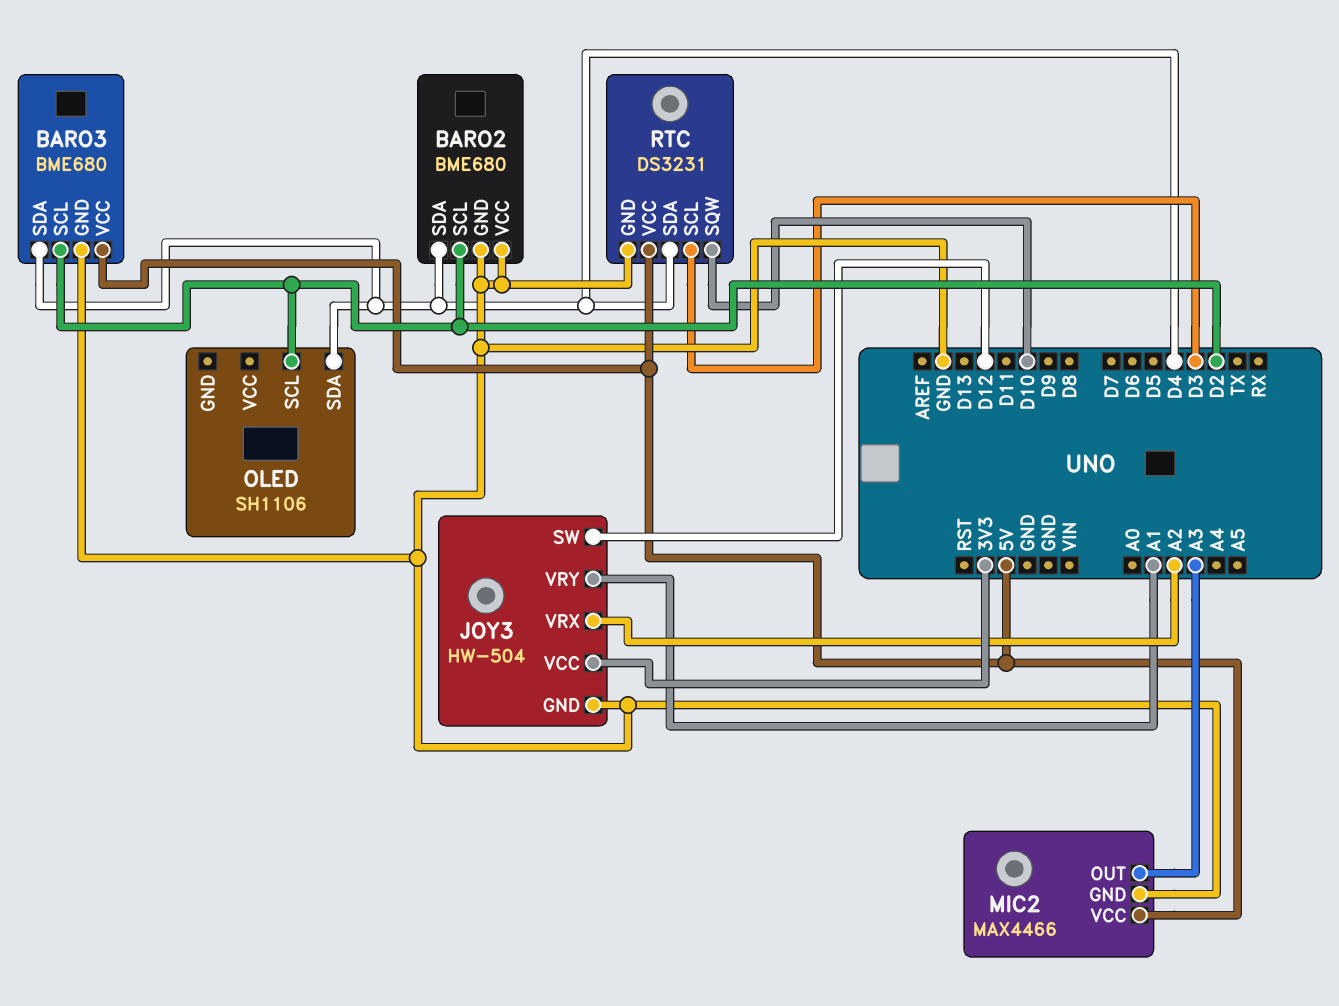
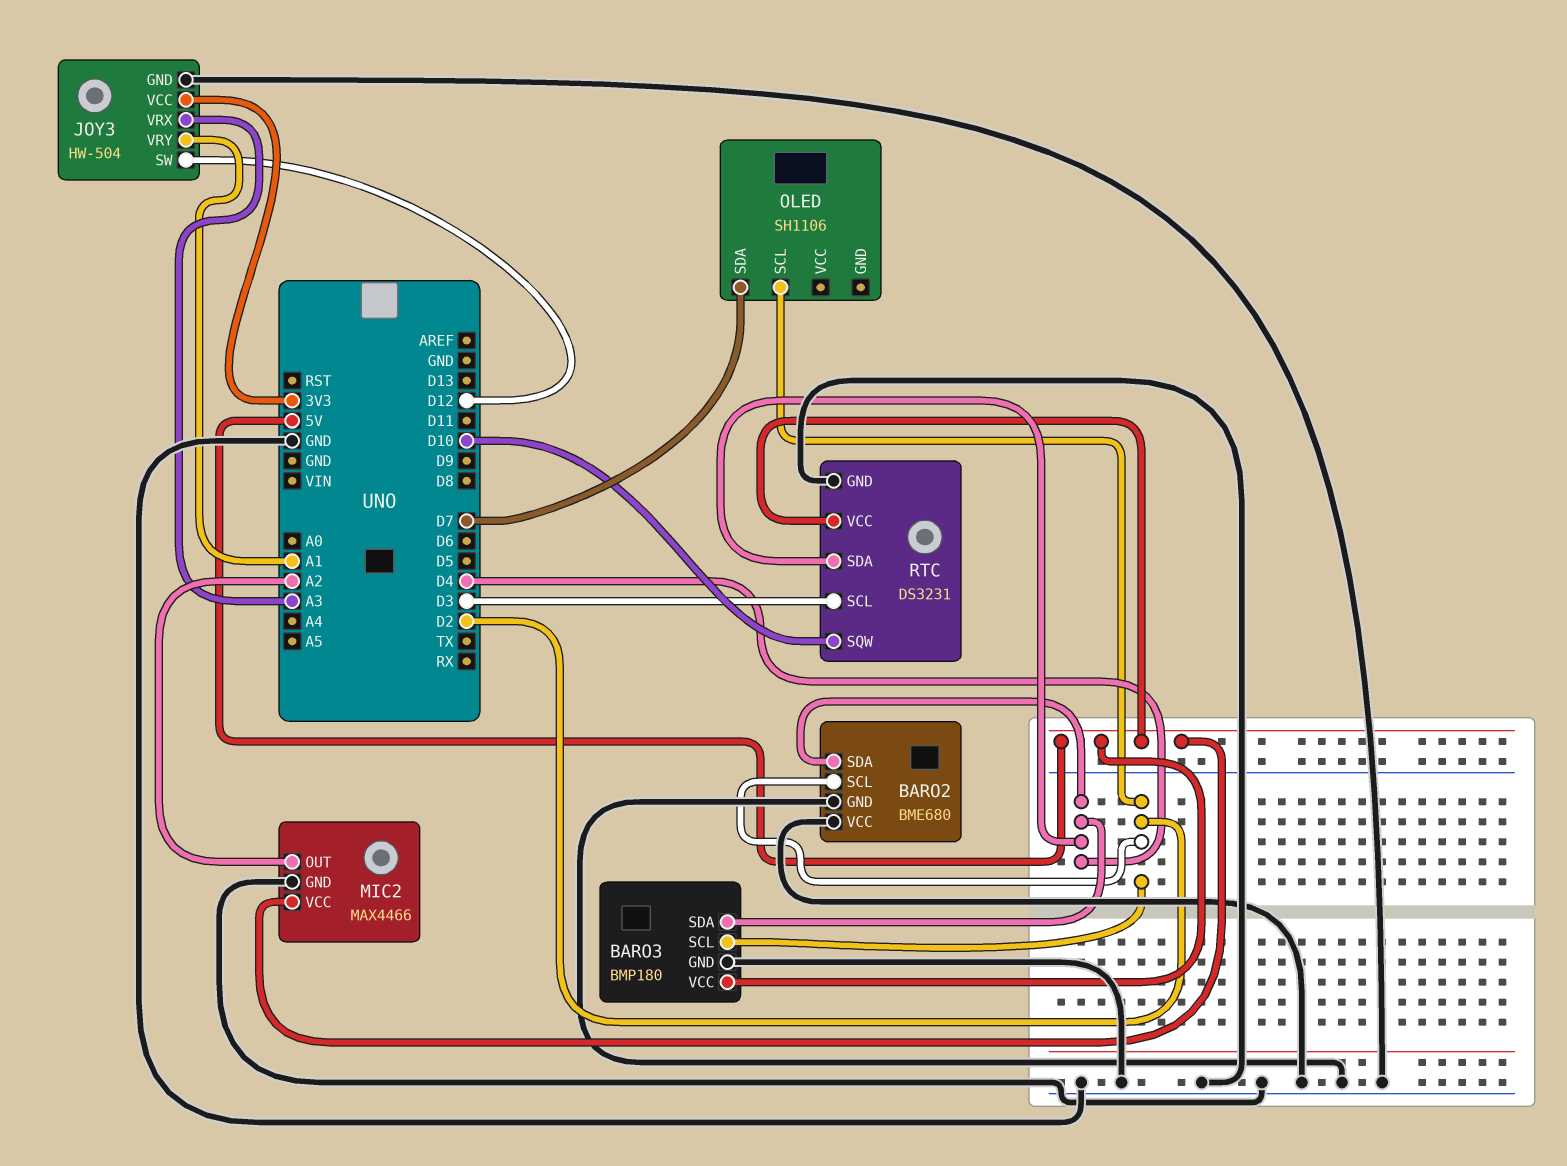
BARO3: BME680 -> BMP180
JOY3 pin VRX: A2 -> A3
MIC2 pin OUT: A3 -> A2
OLED pin SDA: D4 -> D7

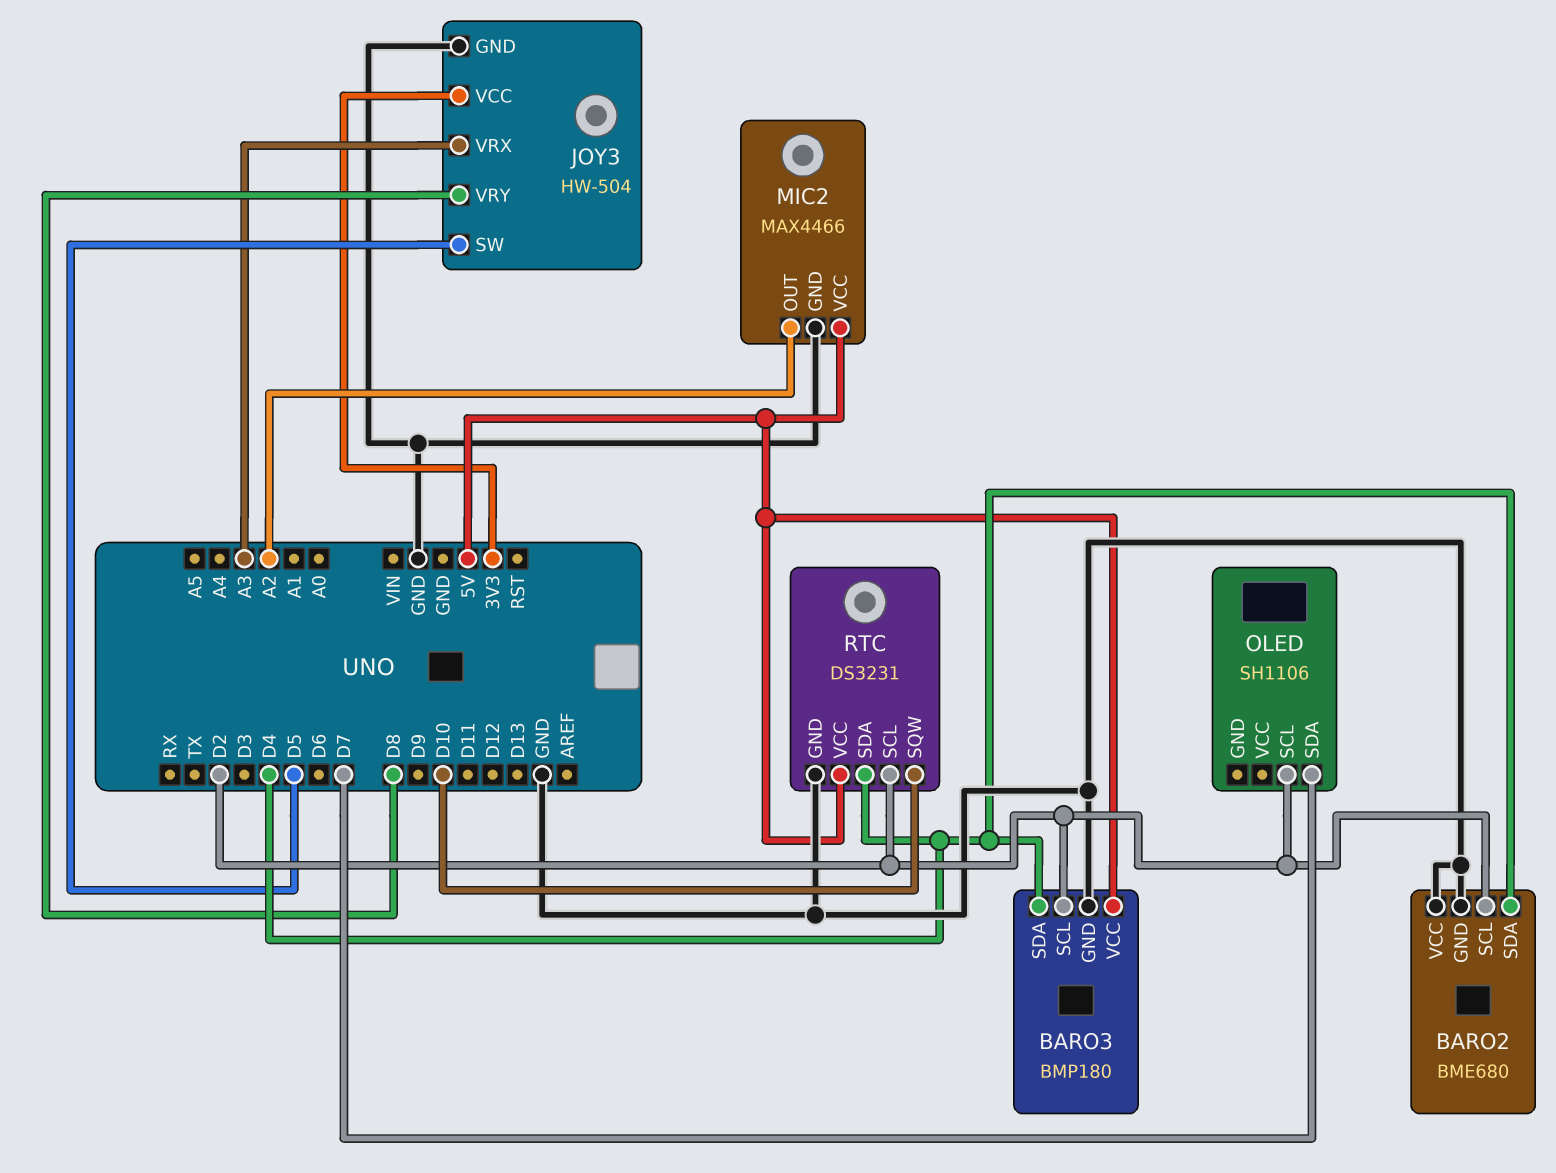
JOY3 pin SW: D12 -> D5
JOY3 pin VRY: A1 -> D8
RTC pin SCL: D3 -> D2

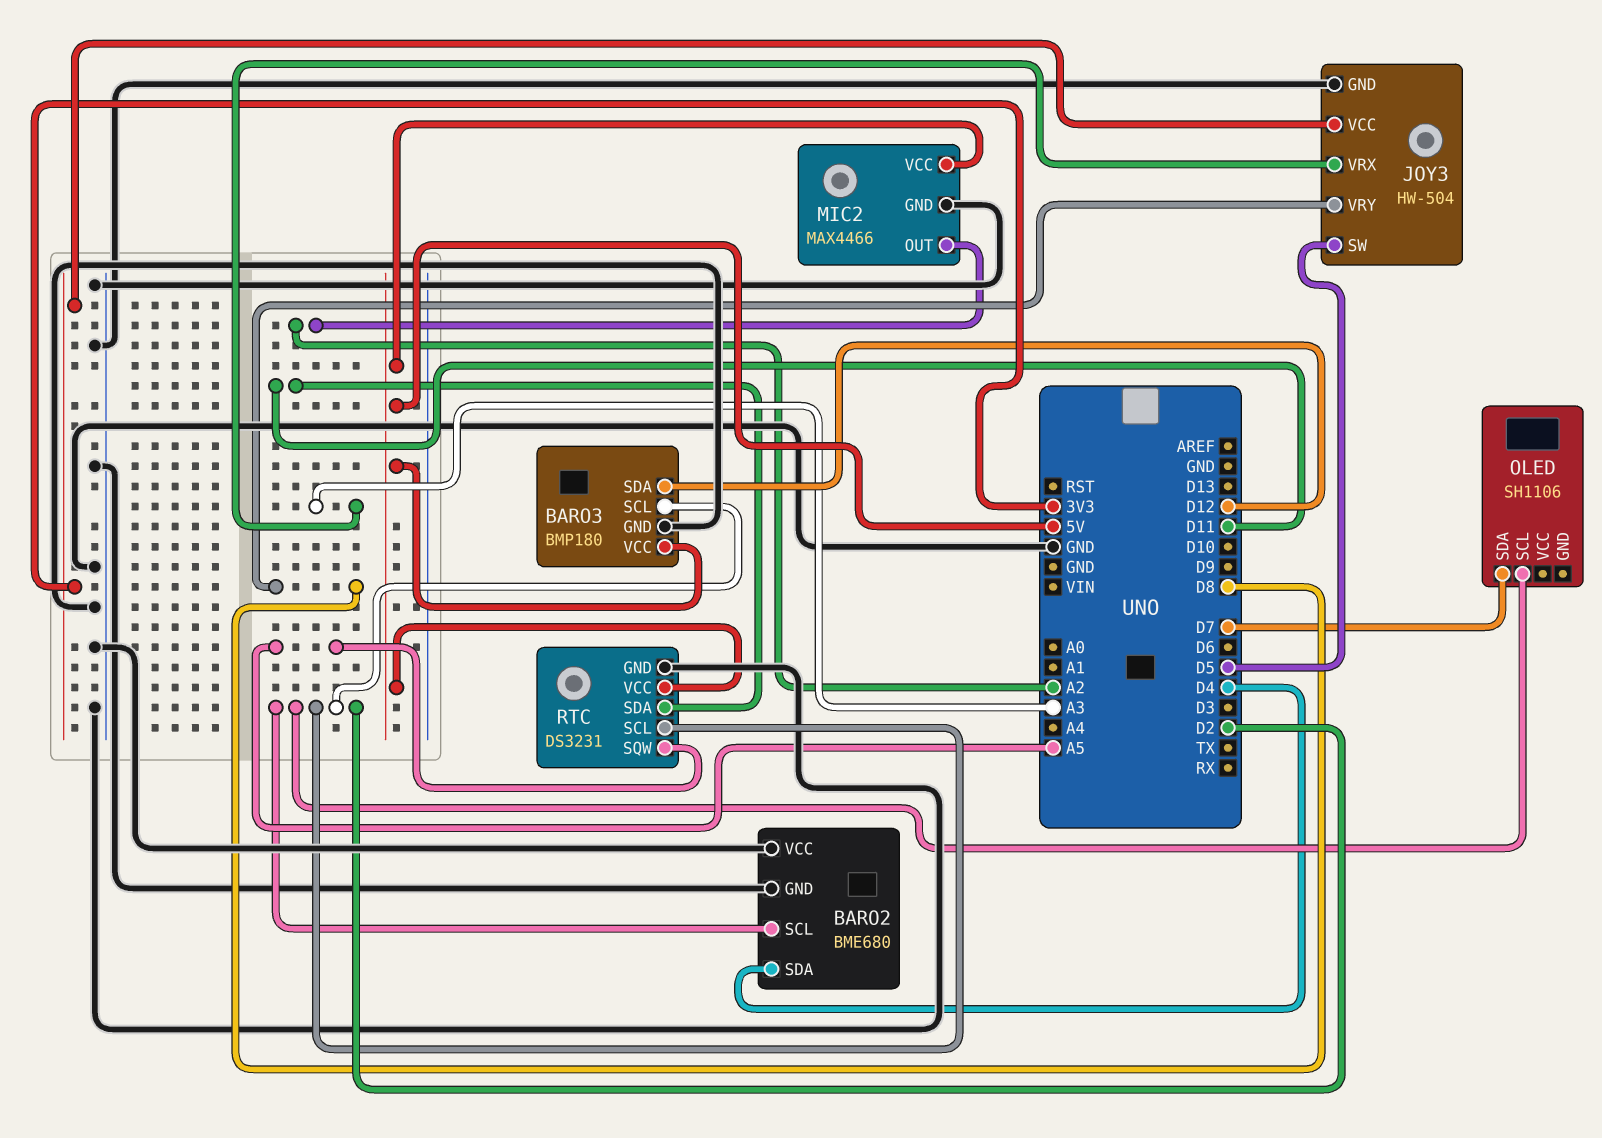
BARO3 pin SDA: D4 -> D12
RTC pin SDA: D4 -> D11
RTC pin SQW: D10 -> A5

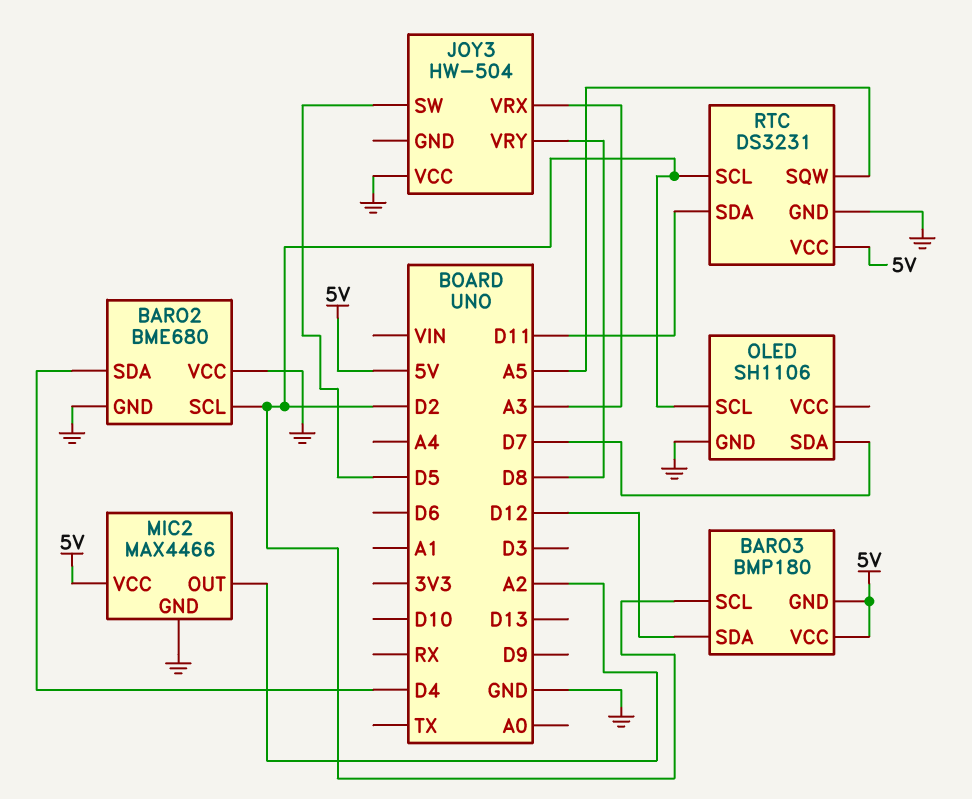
BARO3 pin GND: GND -> 5V
JOY3 pin GND: GND -> none
JOY3 pin VCC: 3V3 -> GND
OLED pin GND: none -> GND

